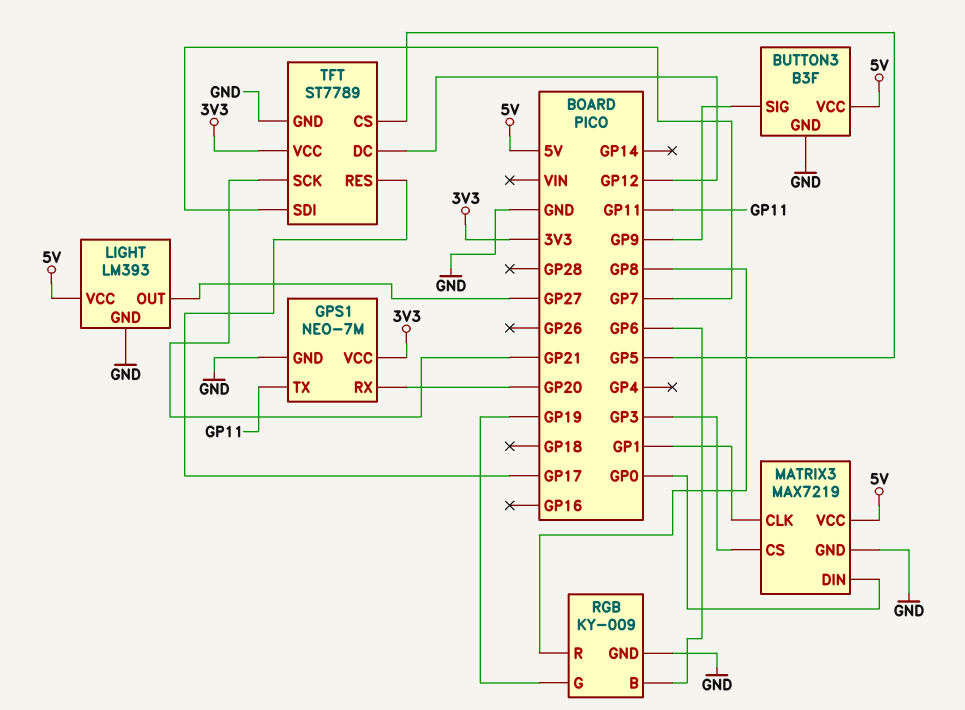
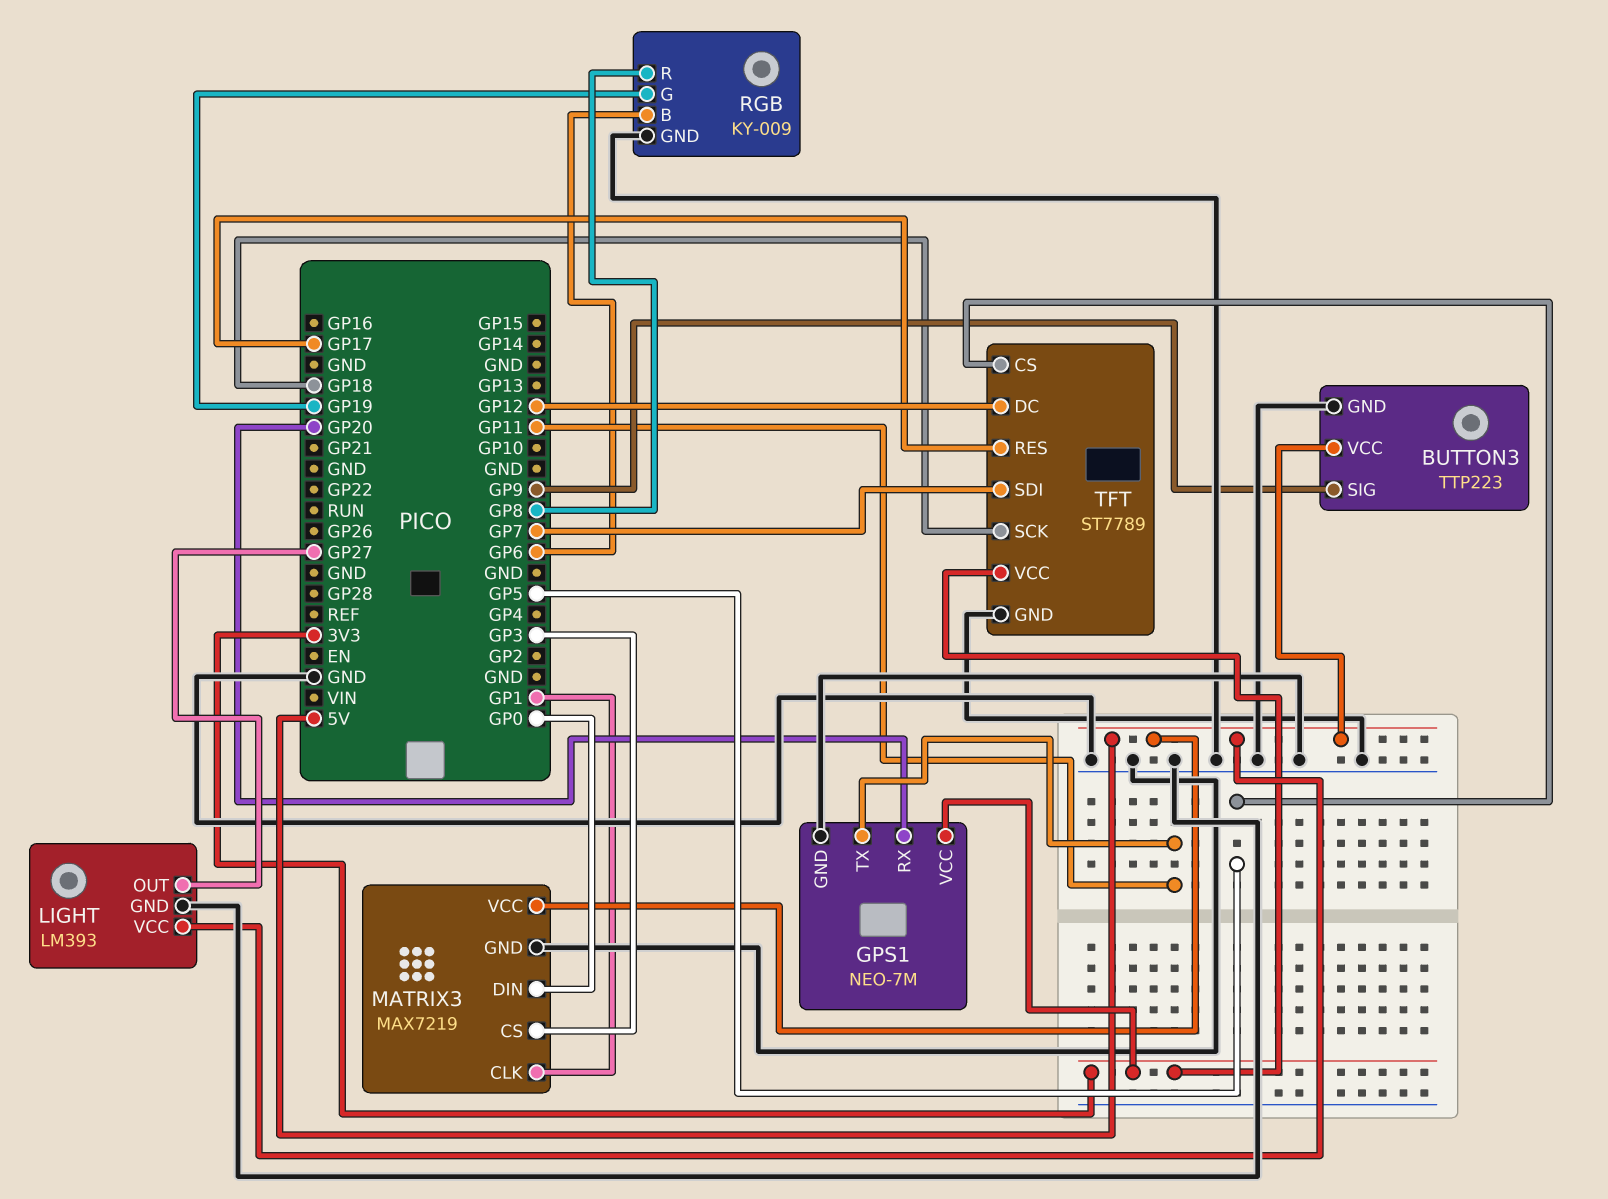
BUTTON3: B3F -> TTP223
TFT pin SCK: GP21 -> GP18

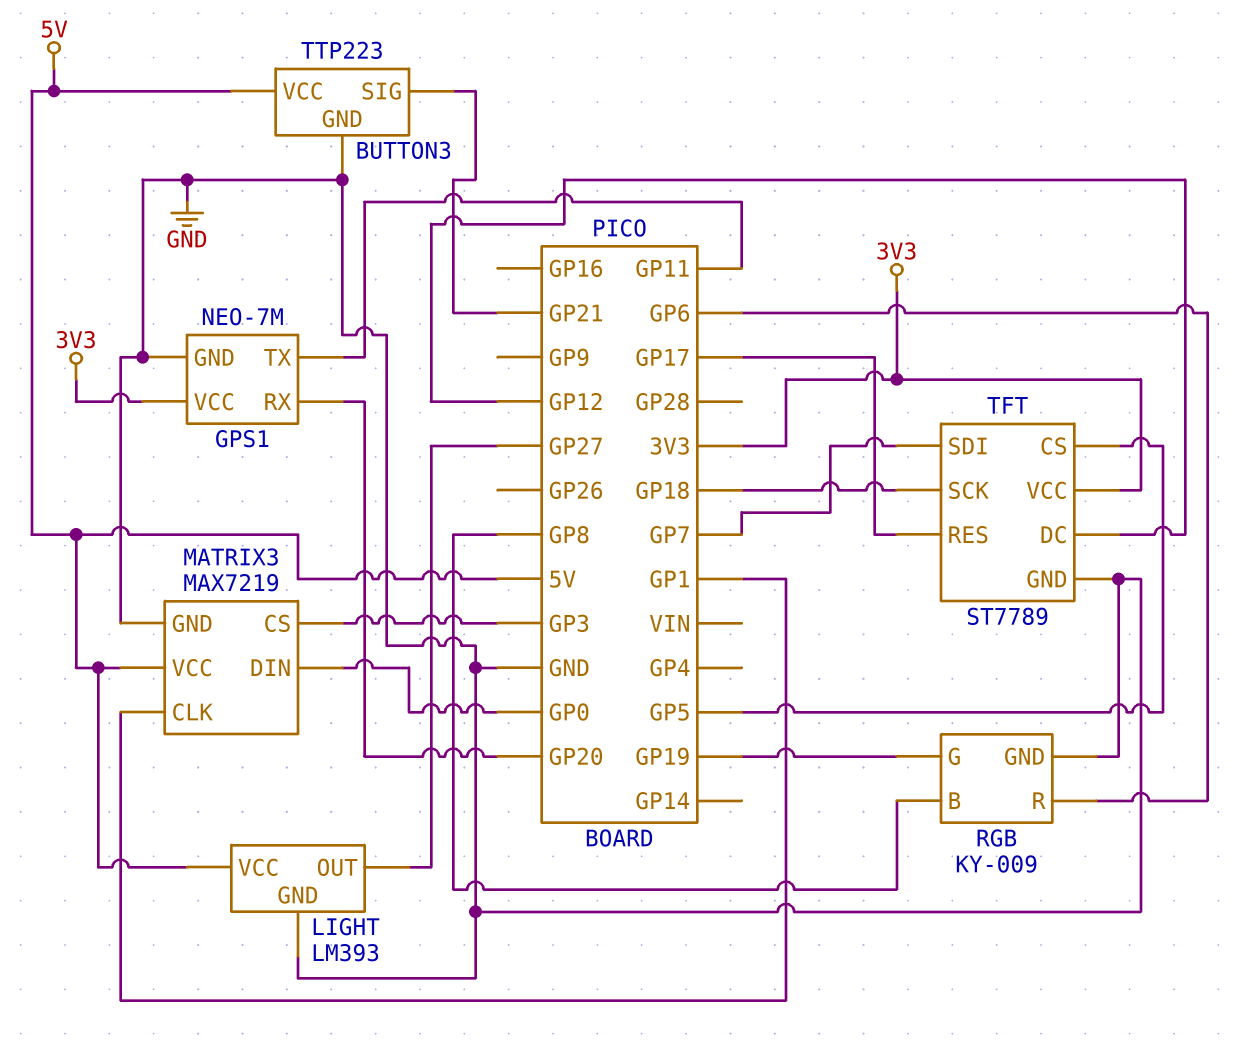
BUTTON3 pin SIG: GP9 -> GP21
RGB pin B: GP6 -> GP8
RGB pin R: GP8 -> GP6

